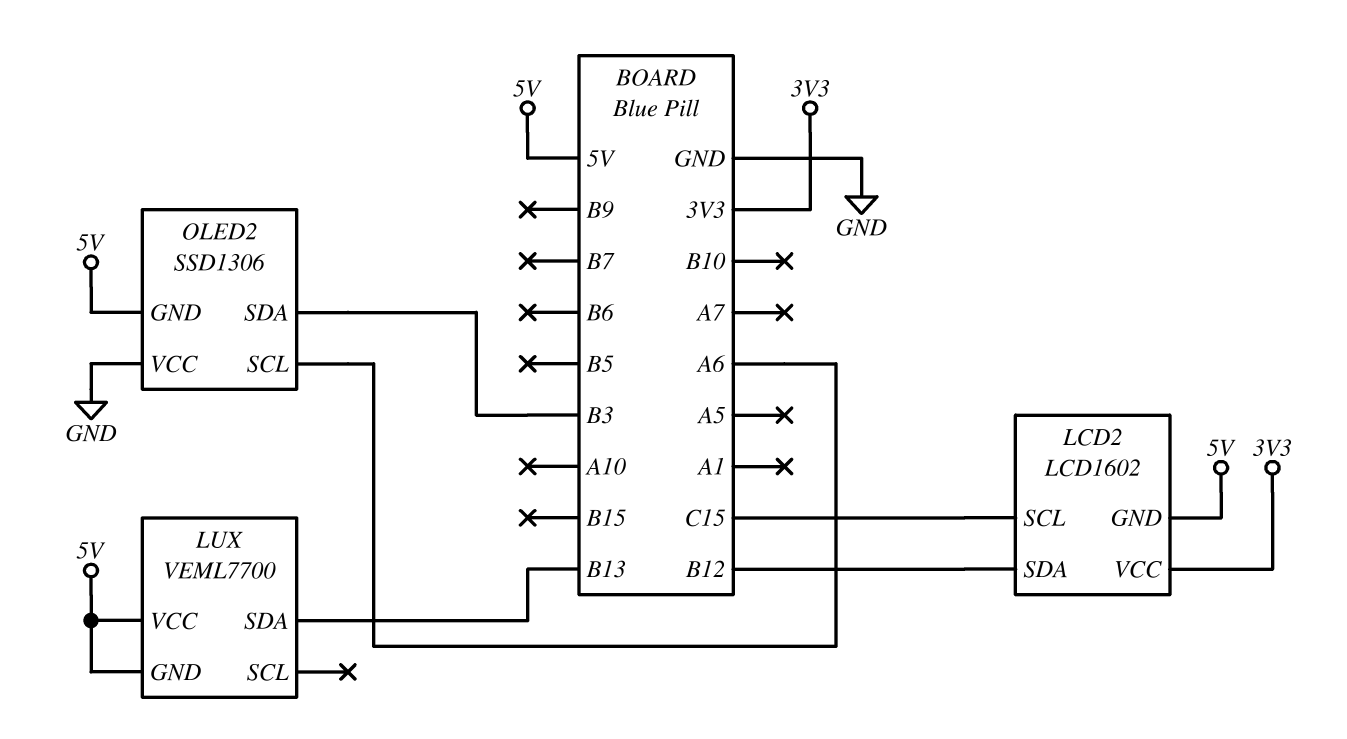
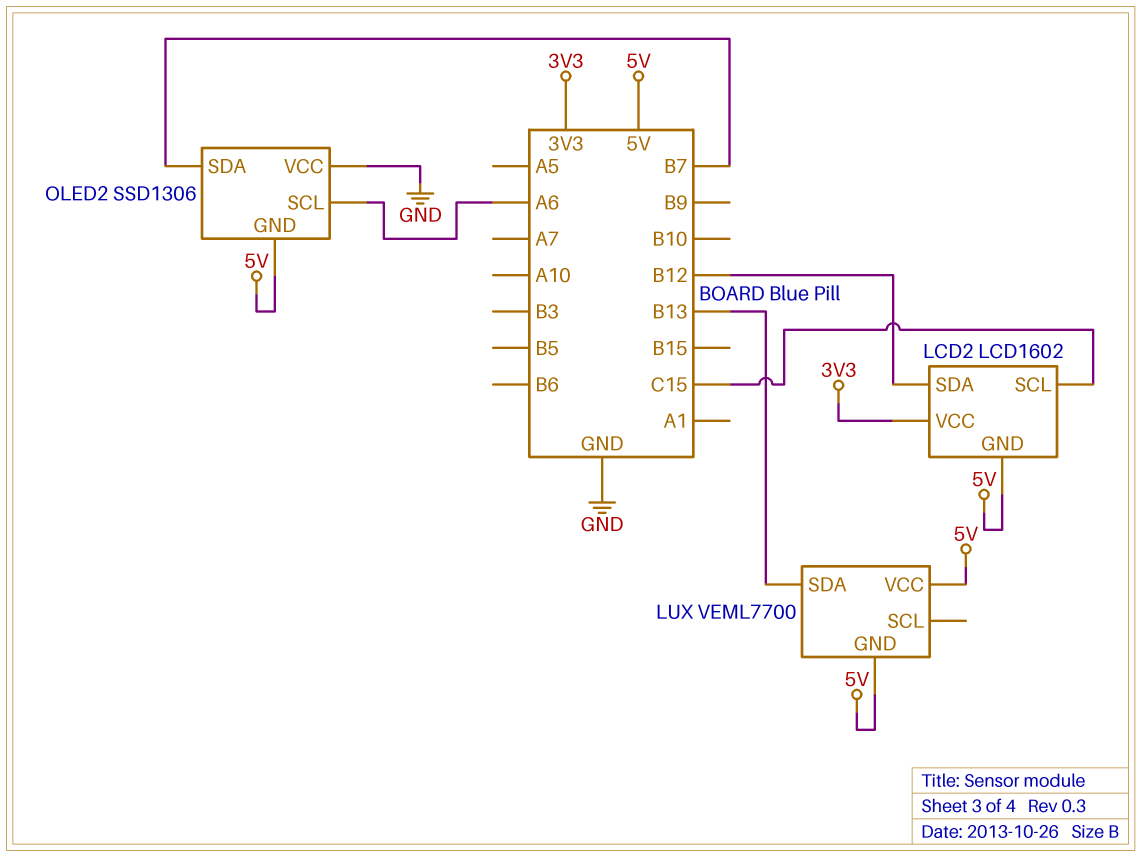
OLED2 pin SDA: B3 -> B7

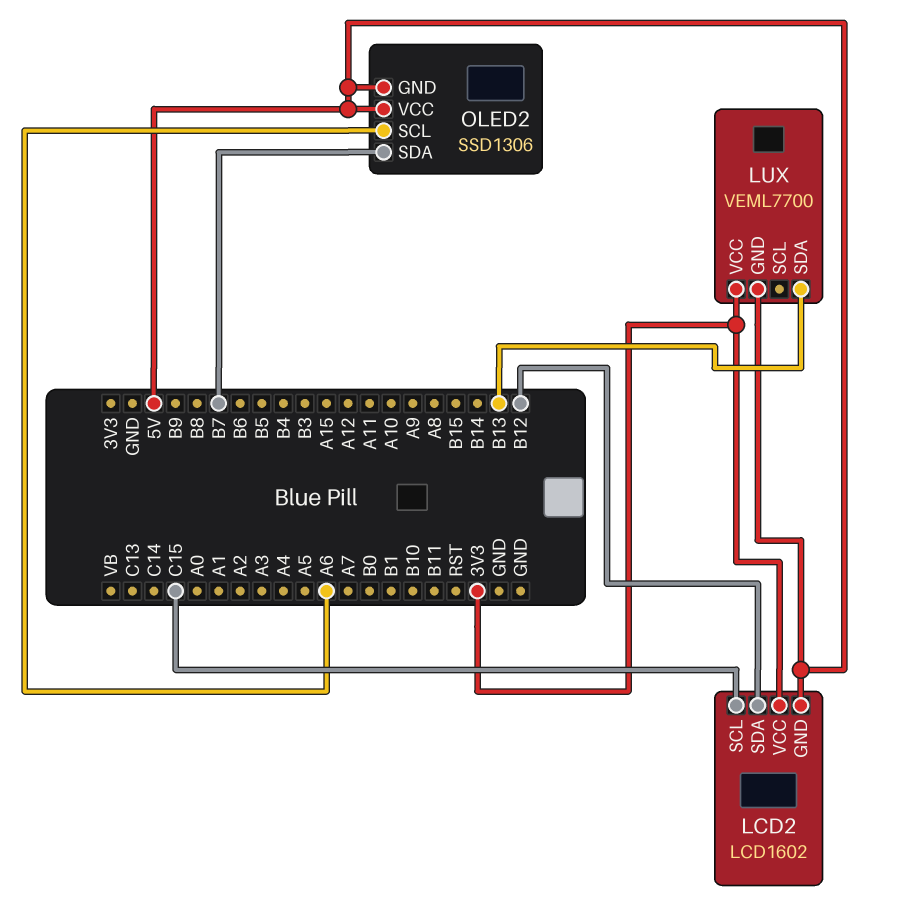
LUX pin VCC: 5V -> 3V3
OLED2 pin VCC: GND -> 5V

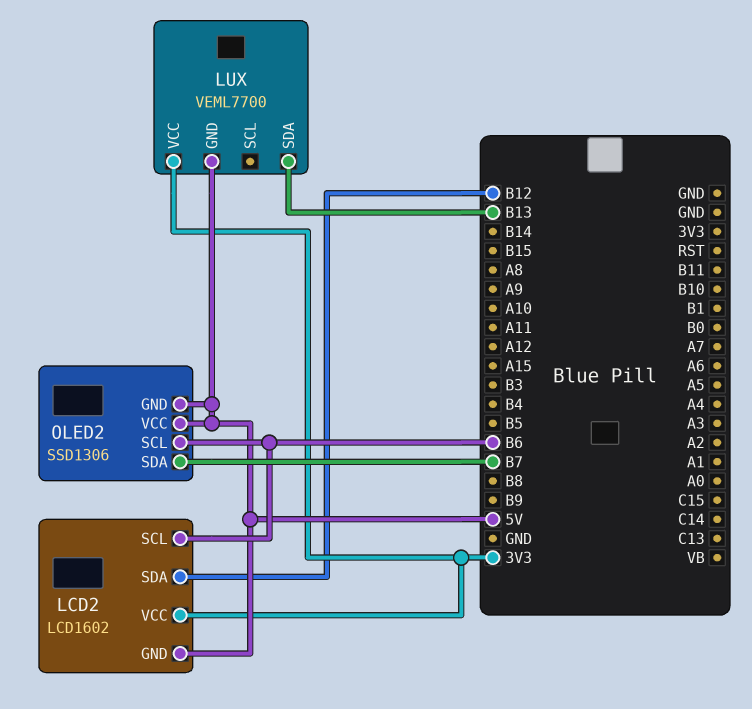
LCD2 pin SCL: C15 -> B6
OLED2 pin SCL: A6 -> B6

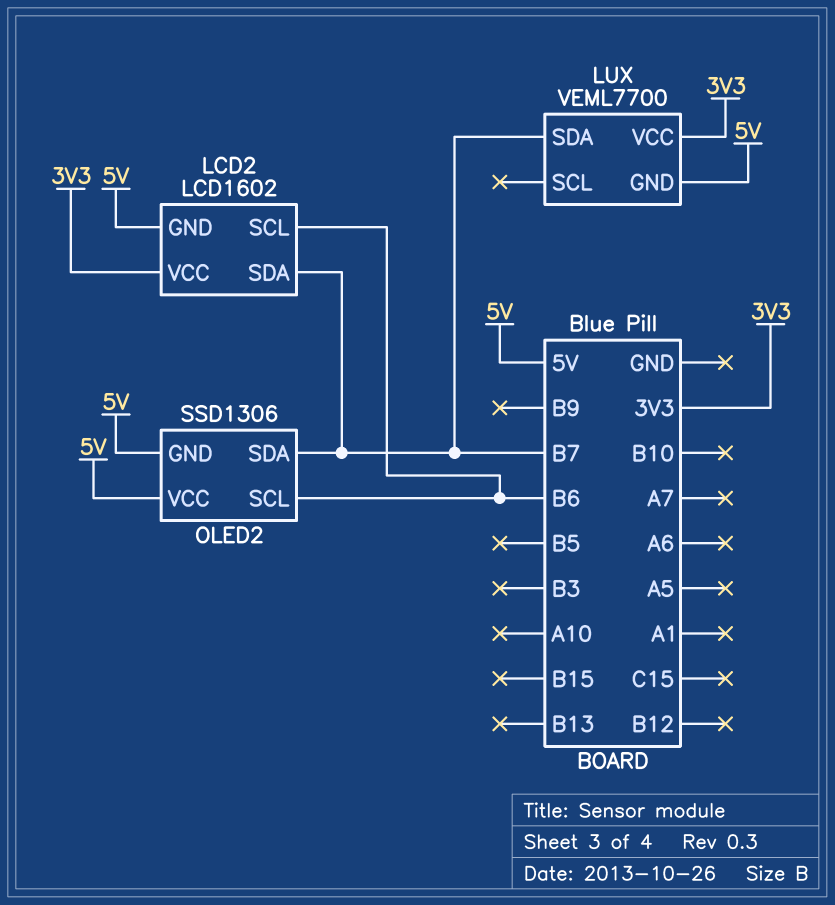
LCD2 pin SDA: B12 -> B7
LUX pin SDA: B13 -> B7

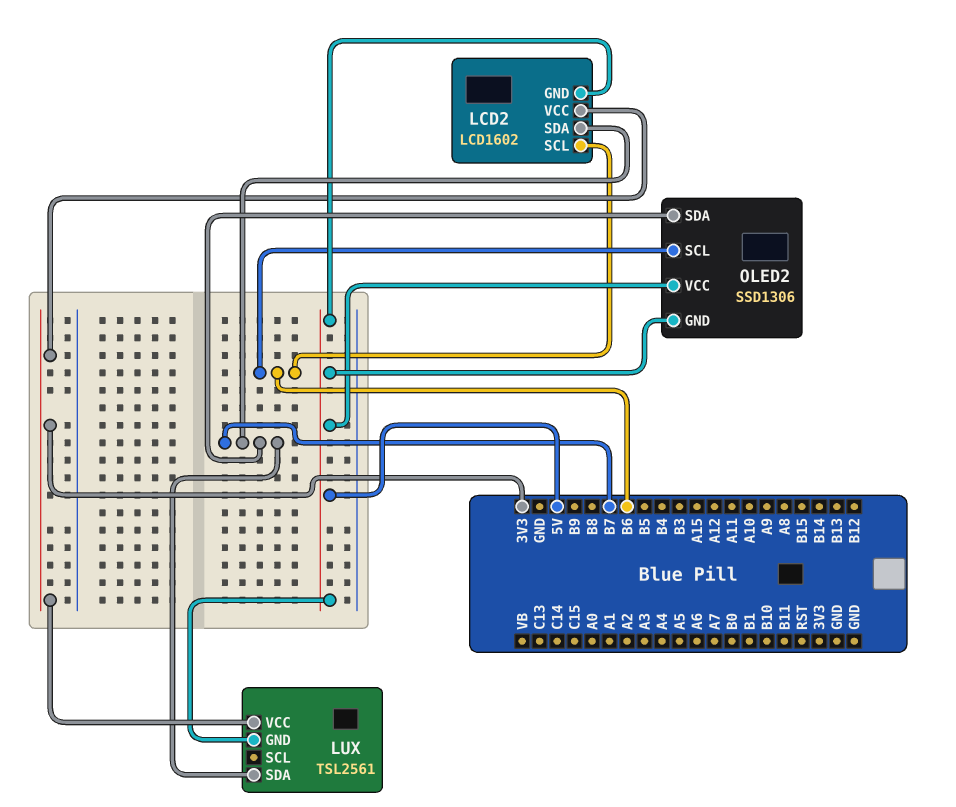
LUX: VEML7700 -> TSL2561

